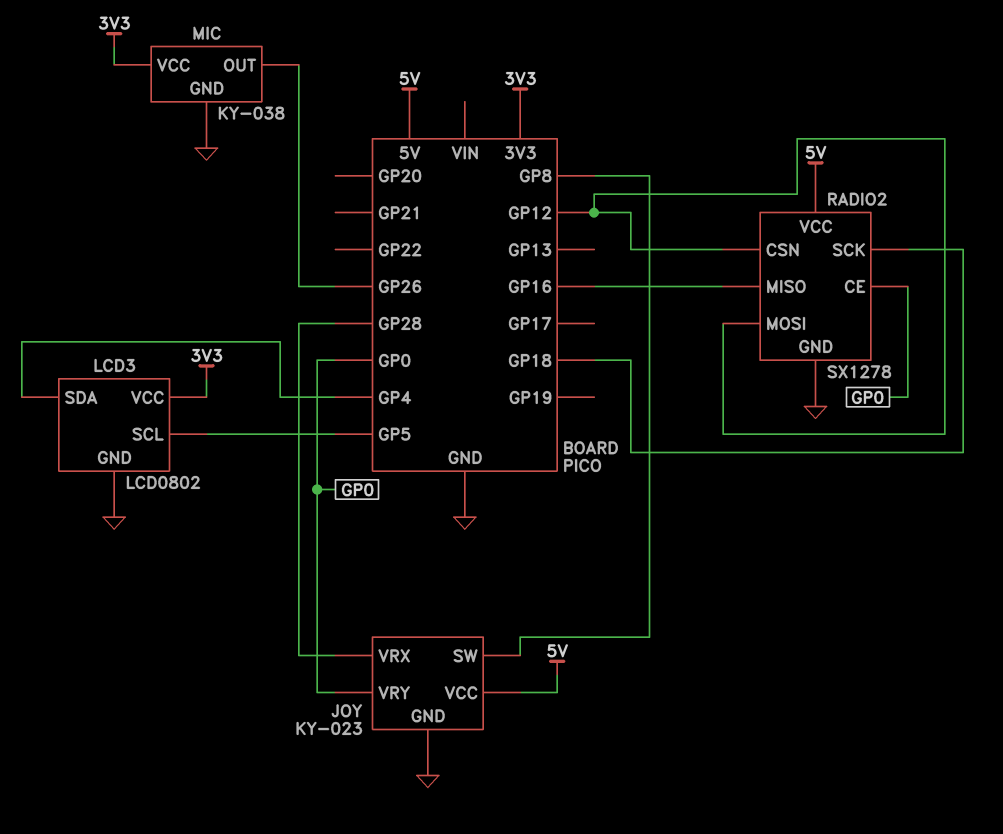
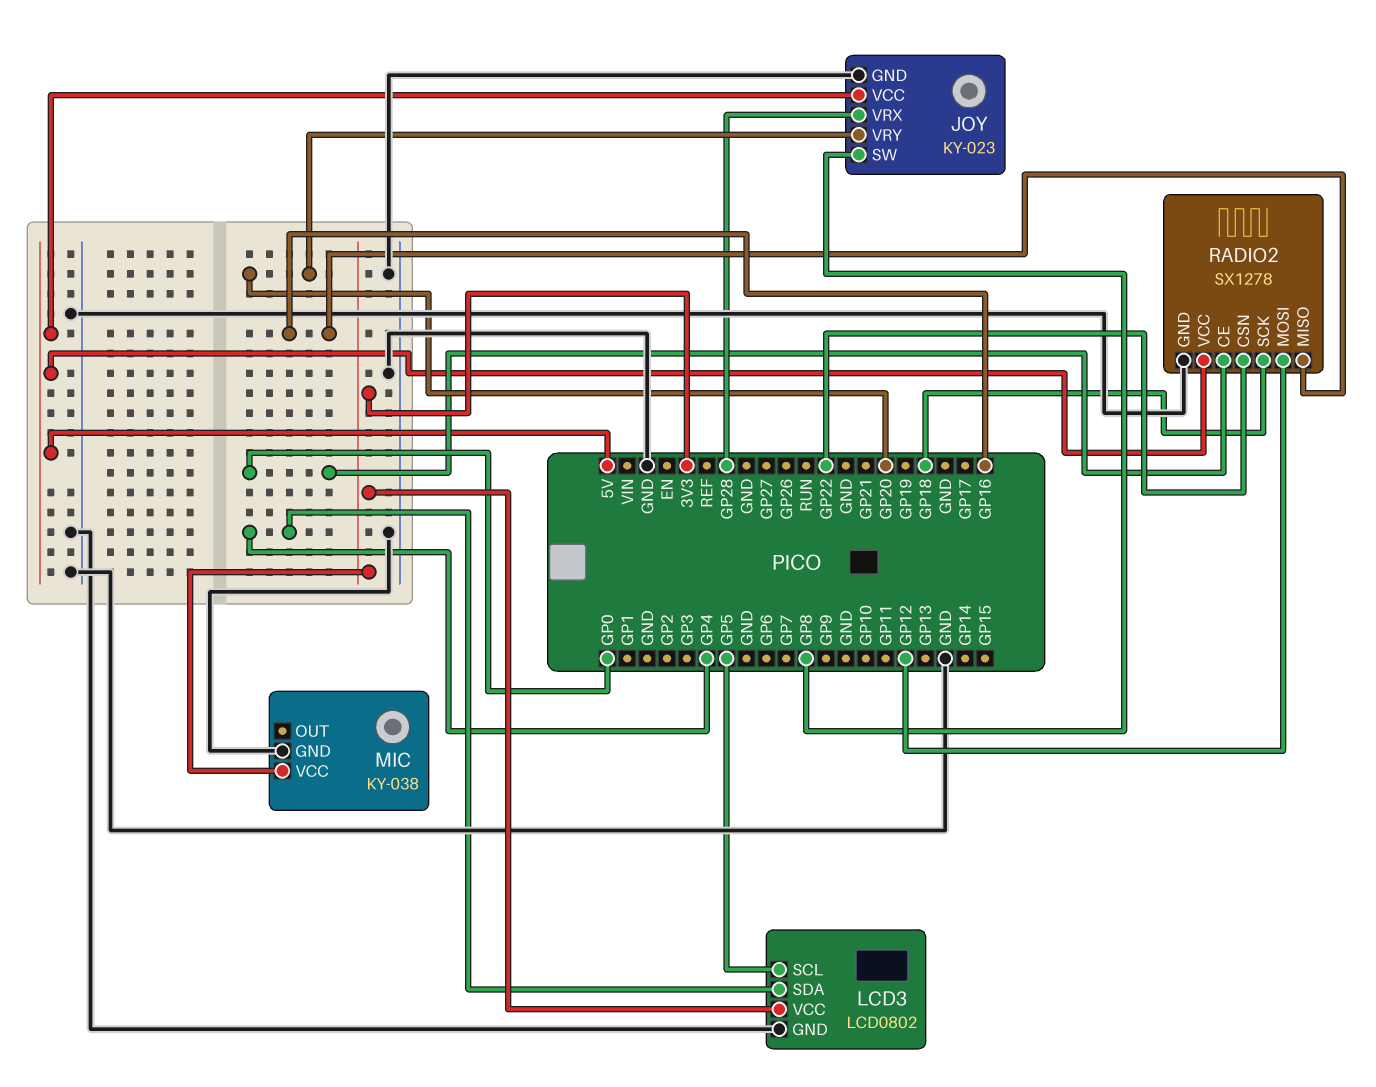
JOY pin VRY: GP0 -> GP20
MIC pin OUT: GP26 -> none
RADIO2 pin CSN: GP12 -> GP22

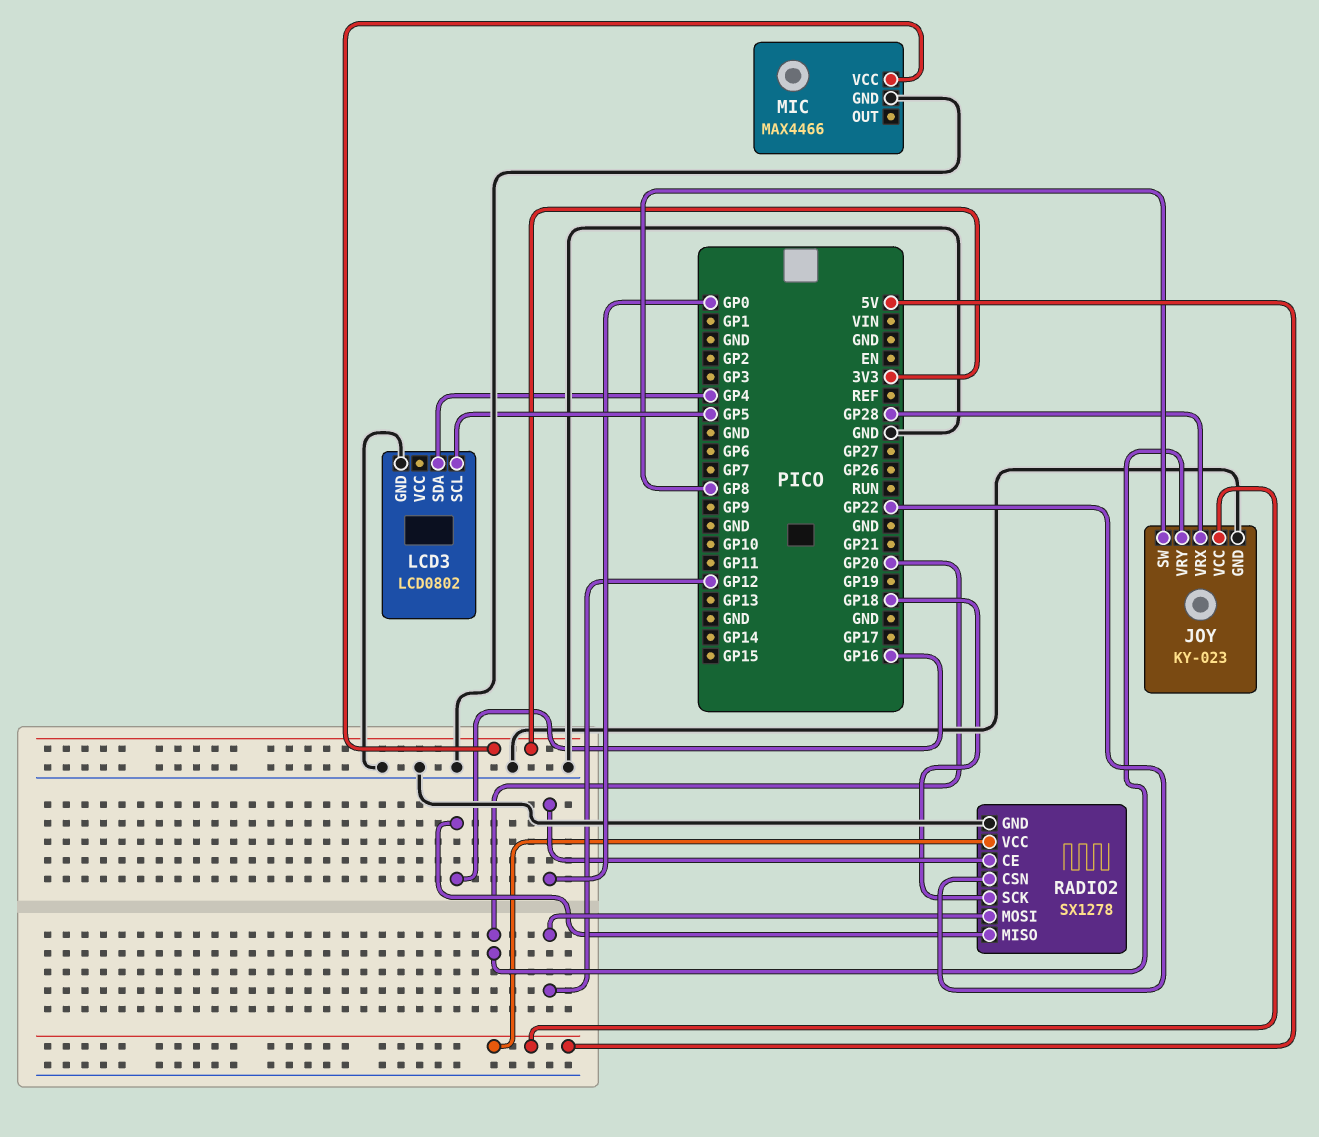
LCD3 pin VCC: 3V3 -> none
MIC: KY-038 -> MAX4466

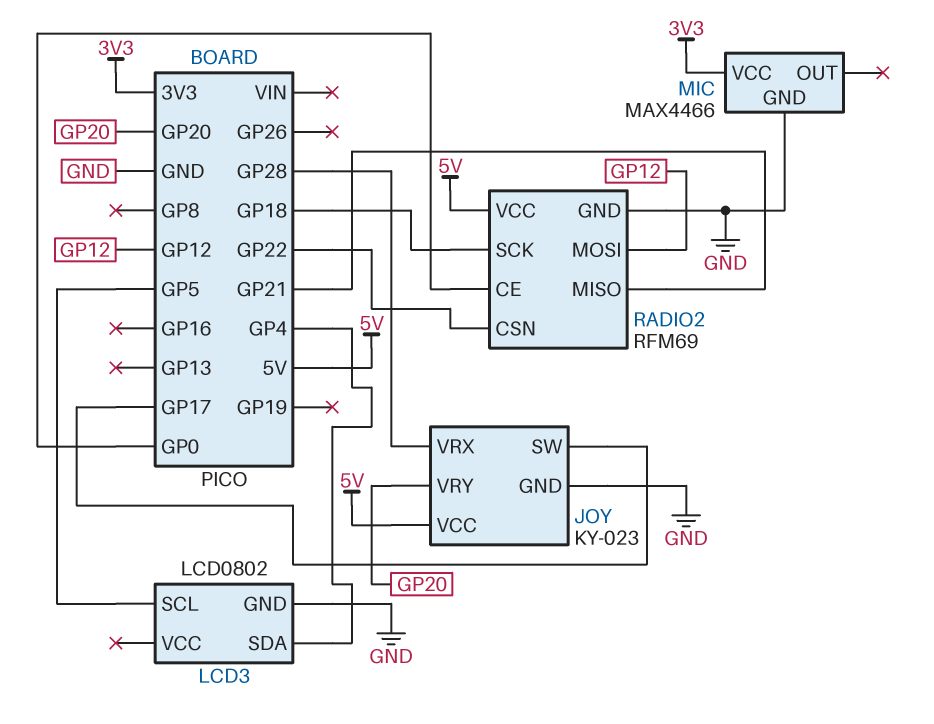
JOY pin SW: GP8 -> GP17
RADIO2: SX1278 -> RFM69
RADIO2 pin MISO: GP16 -> GP21

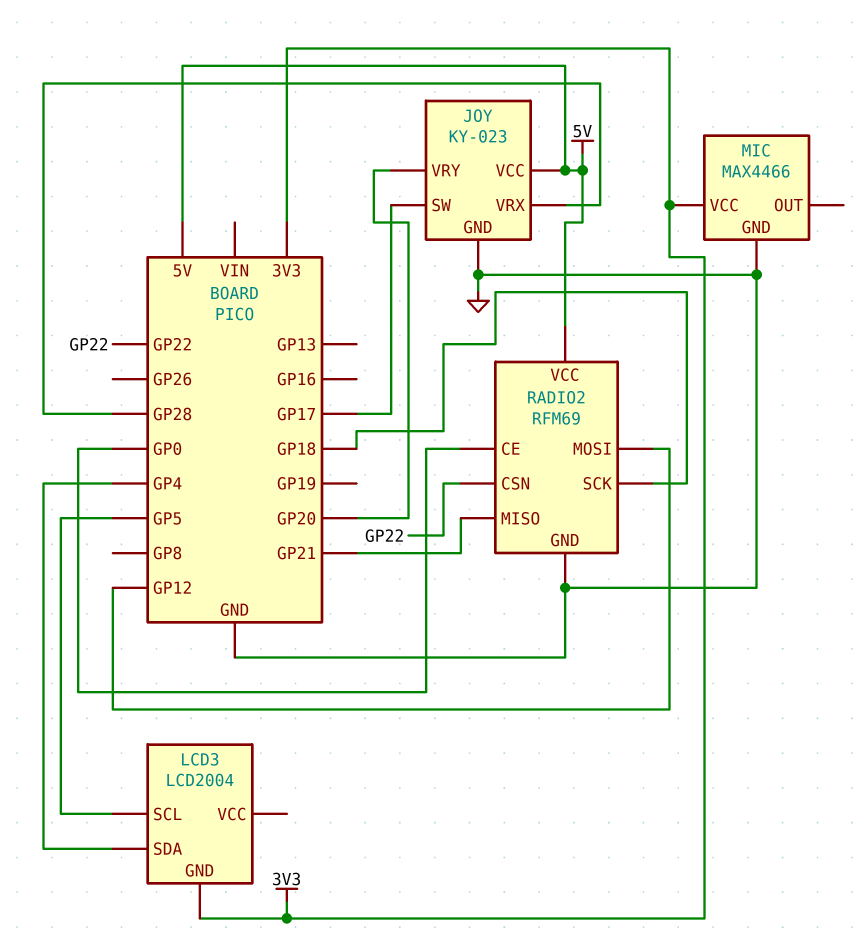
LCD3: LCD0802 -> LCD2004
LCD3 pin GND: GND -> 3V3

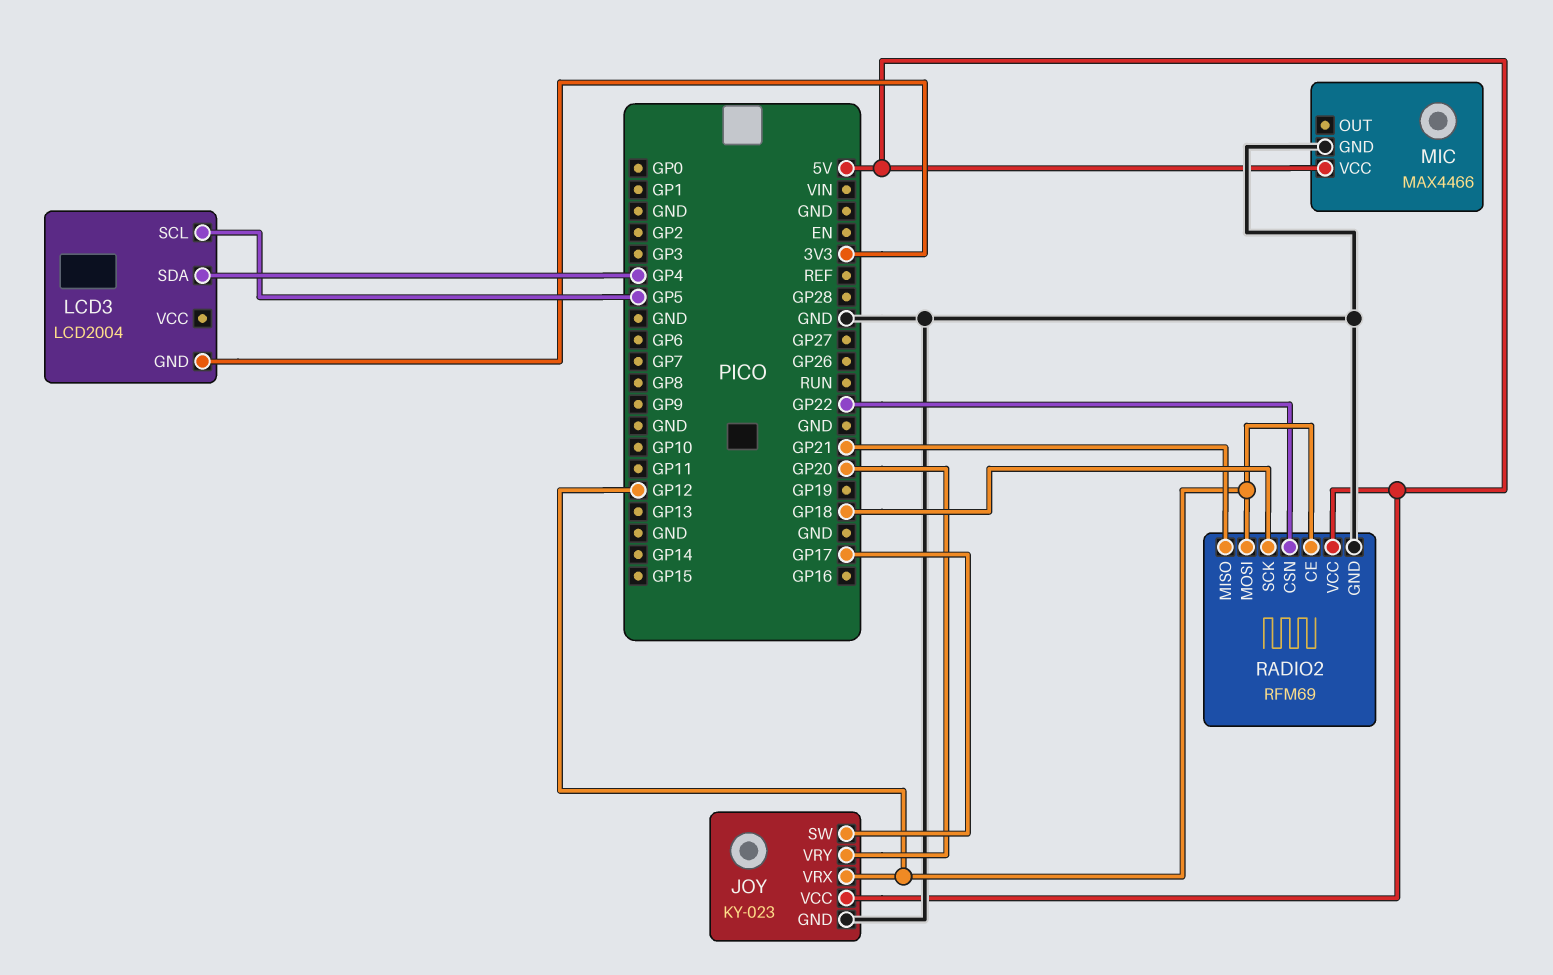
JOY pin VRX: GP28 -> GP12
MIC pin VCC: 3V3 -> 5V
RADIO2 pin CE: GP0 -> GP12

